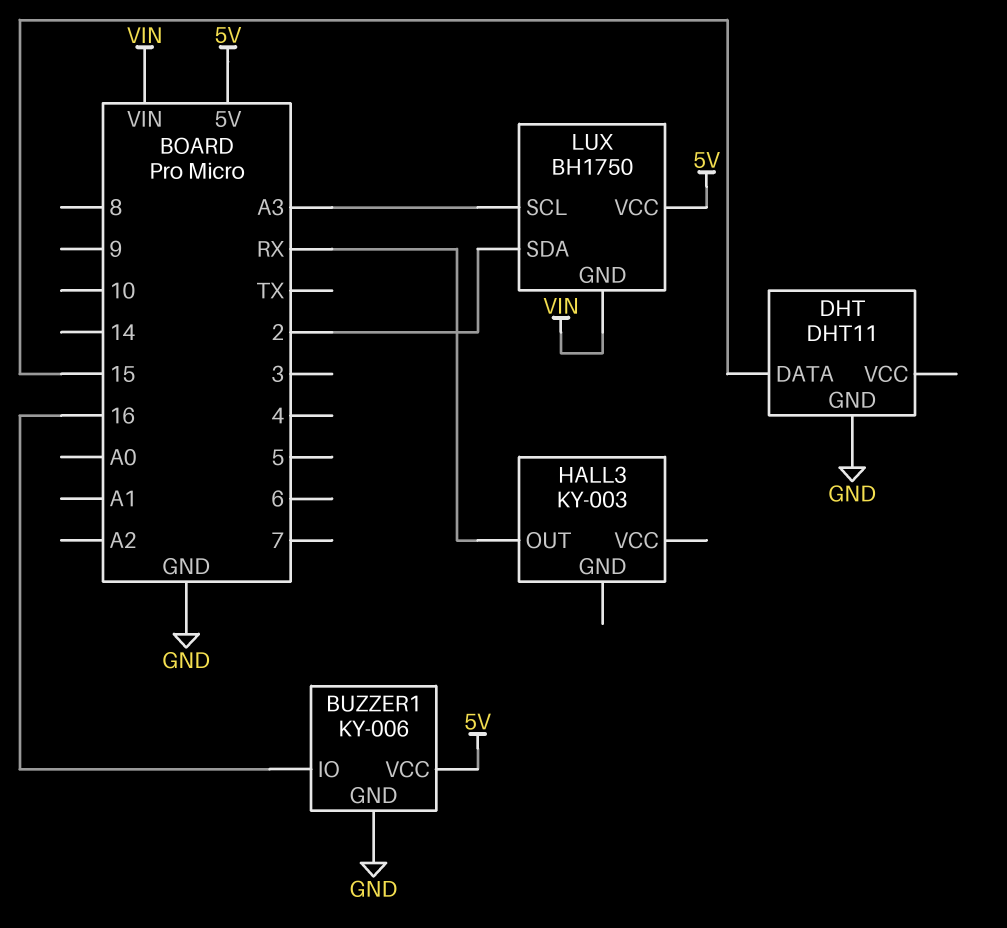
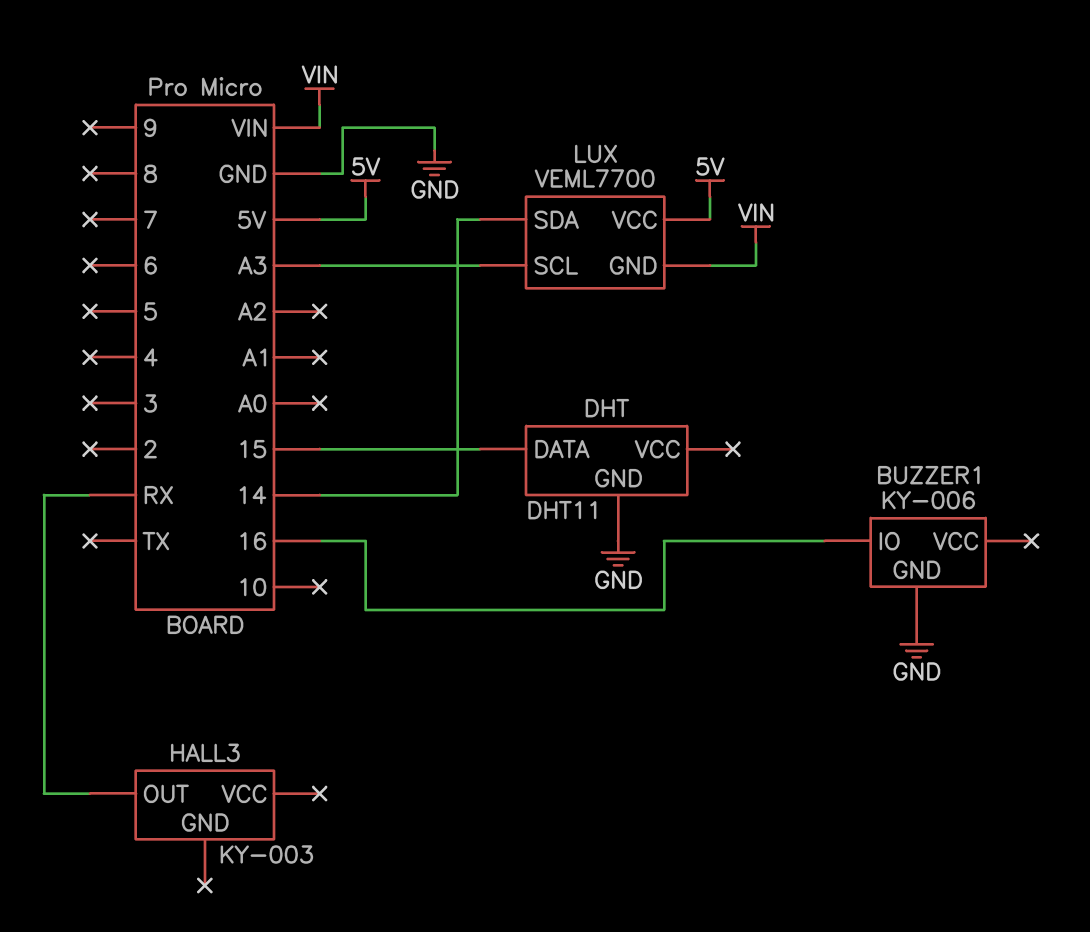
BUZZER1 pin VCC: 5V -> none
LUX: BH1750 -> VEML7700
LUX pin SDA: 2 -> 14

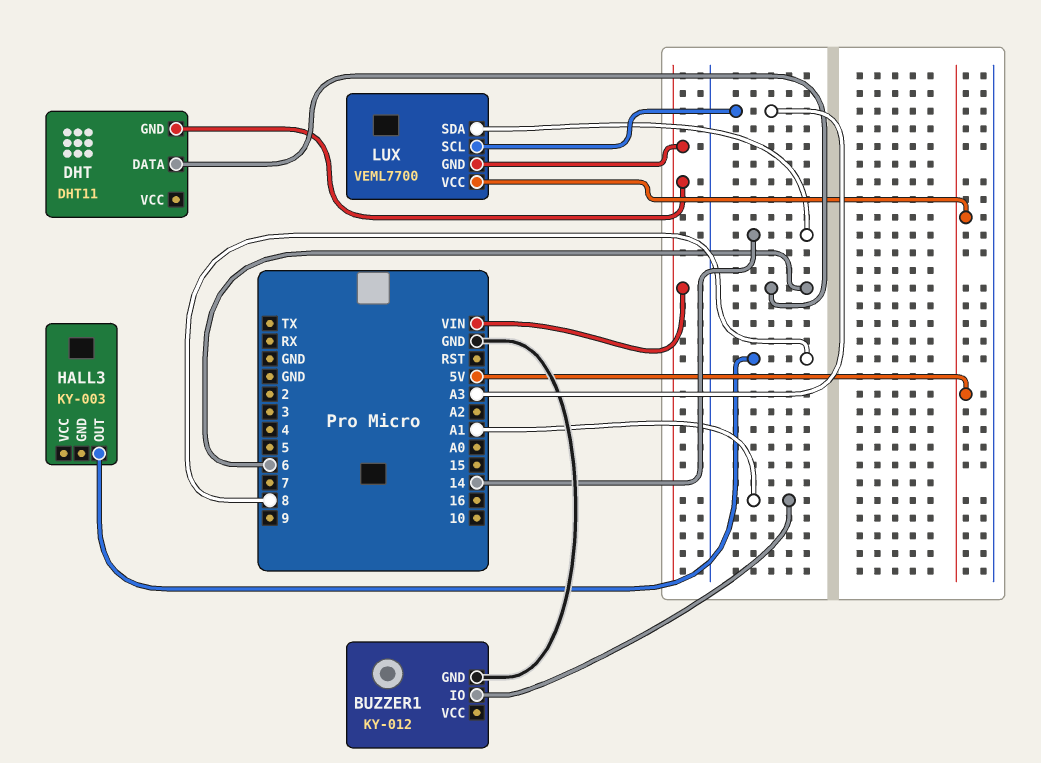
BUZZER1: KY-006 -> KY-012
BUZZER1 pin IO: 16 -> A1
DHT pin DATA: 15 -> 6
DHT pin GND: GND -> VIN
HALL3 pin OUT: RX -> 8

